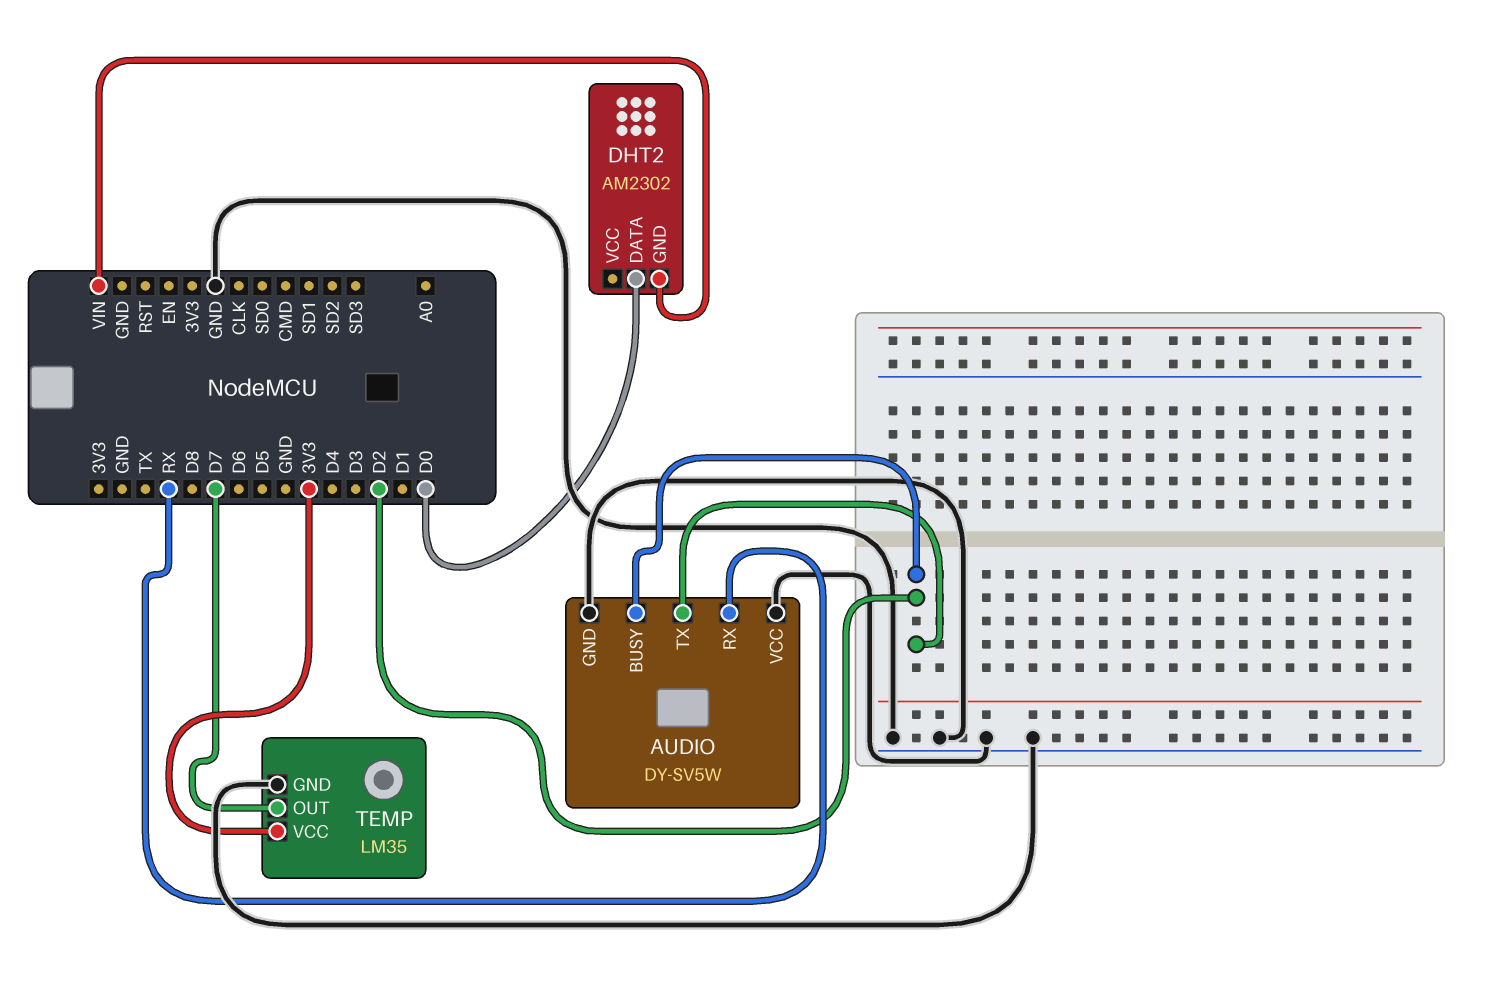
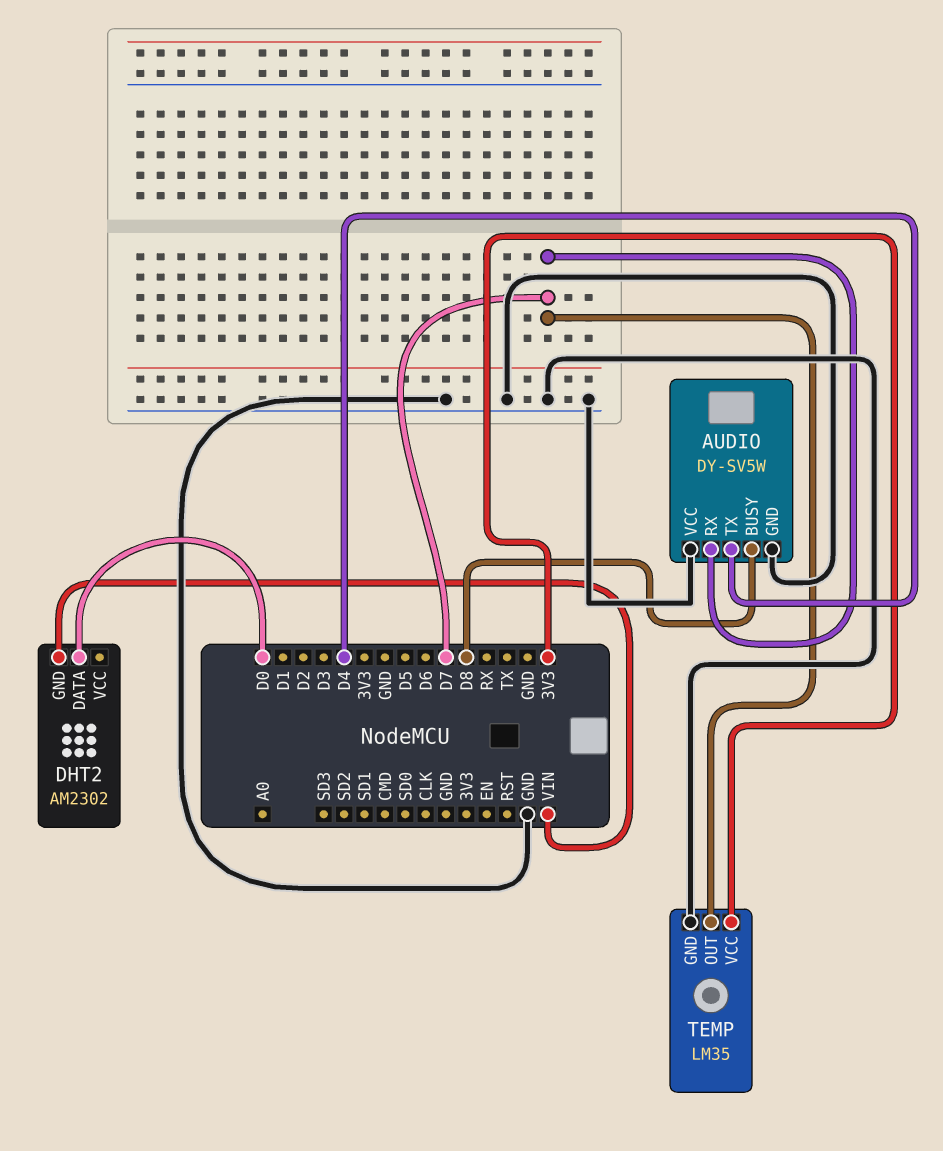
AUDIO pin BUSY: D2 -> D8
AUDIO pin RX: RX -> D7
AUDIO pin TX: D2 -> D4

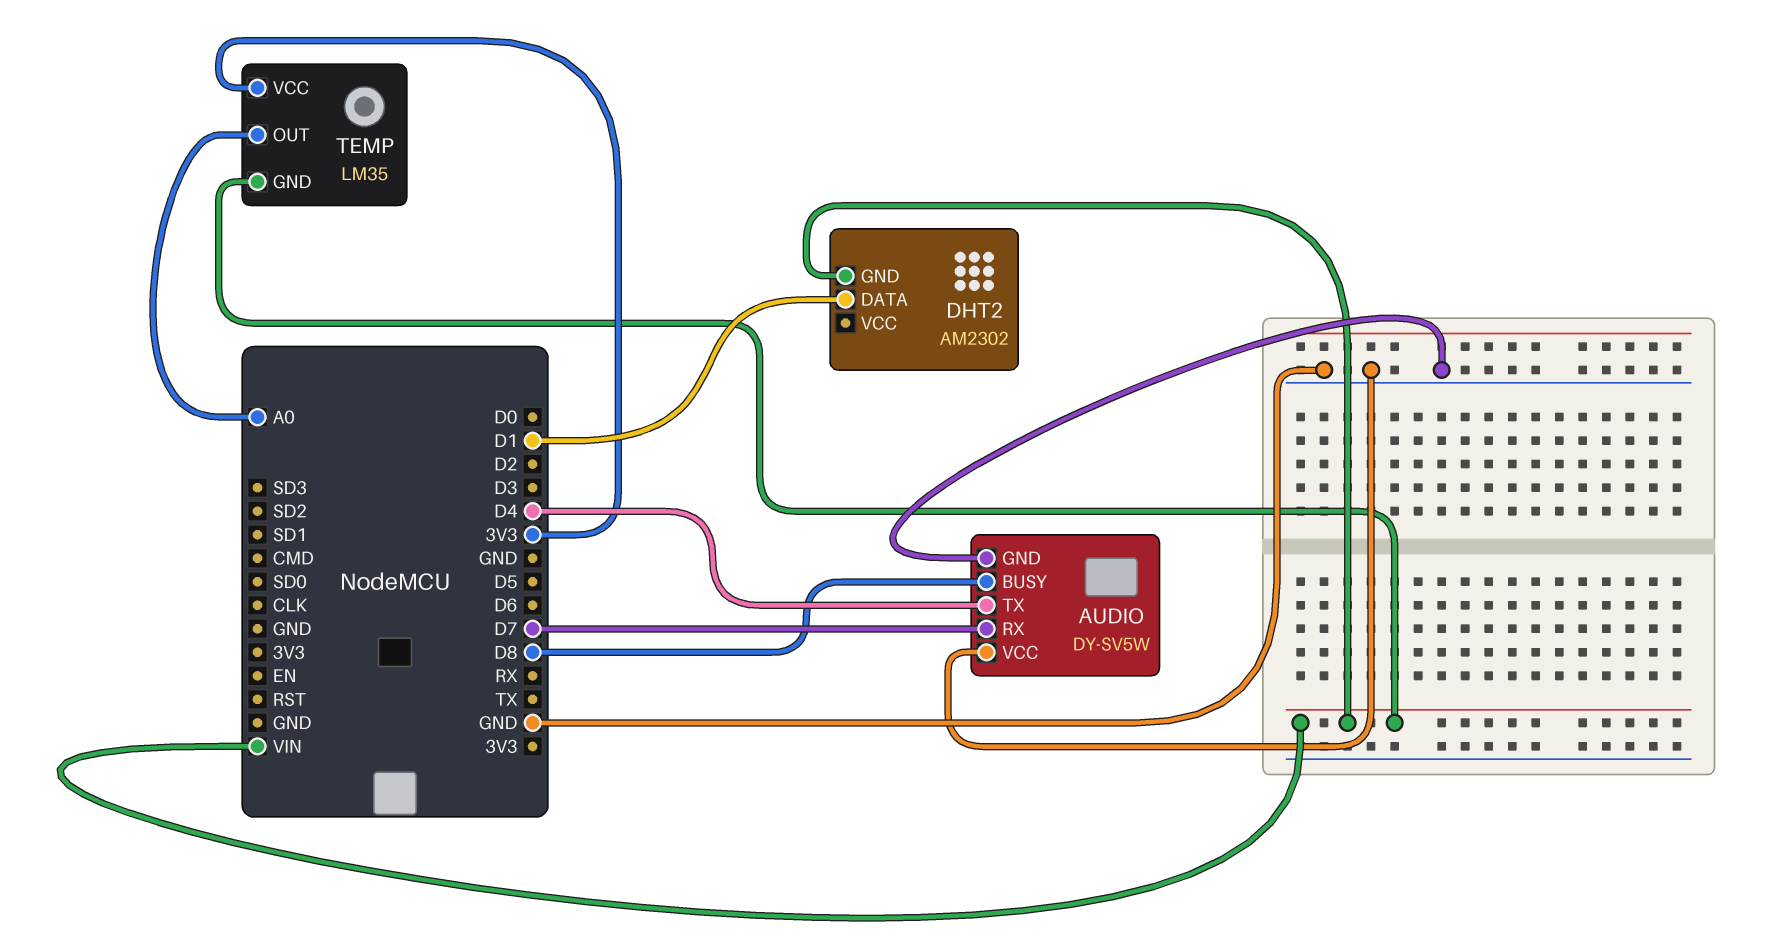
DHT2 pin DATA: D0 -> D1
TEMP pin GND: GND -> VIN
TEMP pin OUT: D7 -> A0

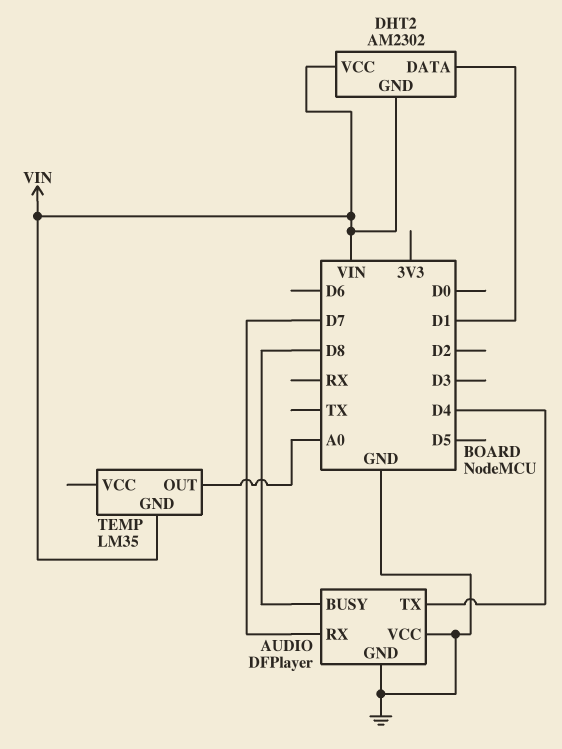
AUDIO: DY-SV5W -> DFPlayer
DHT2 pin VCC: none -> VIN
TEMP pin VCC: 3V3 -> none

